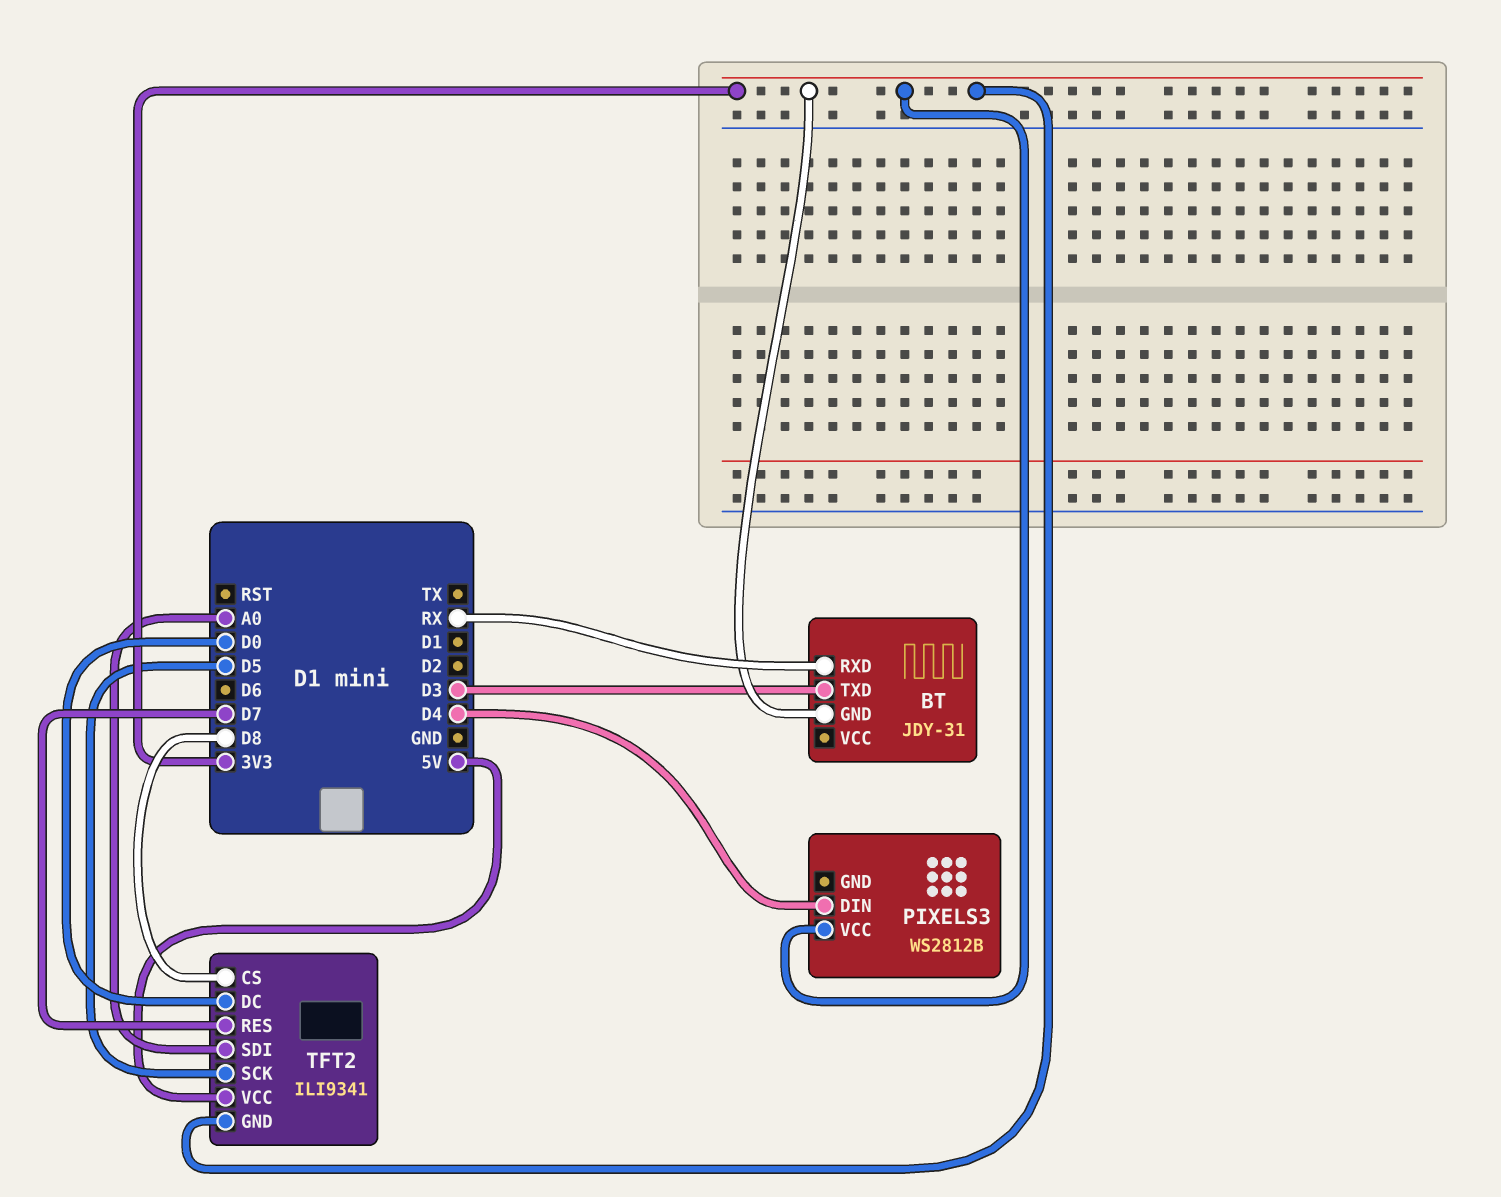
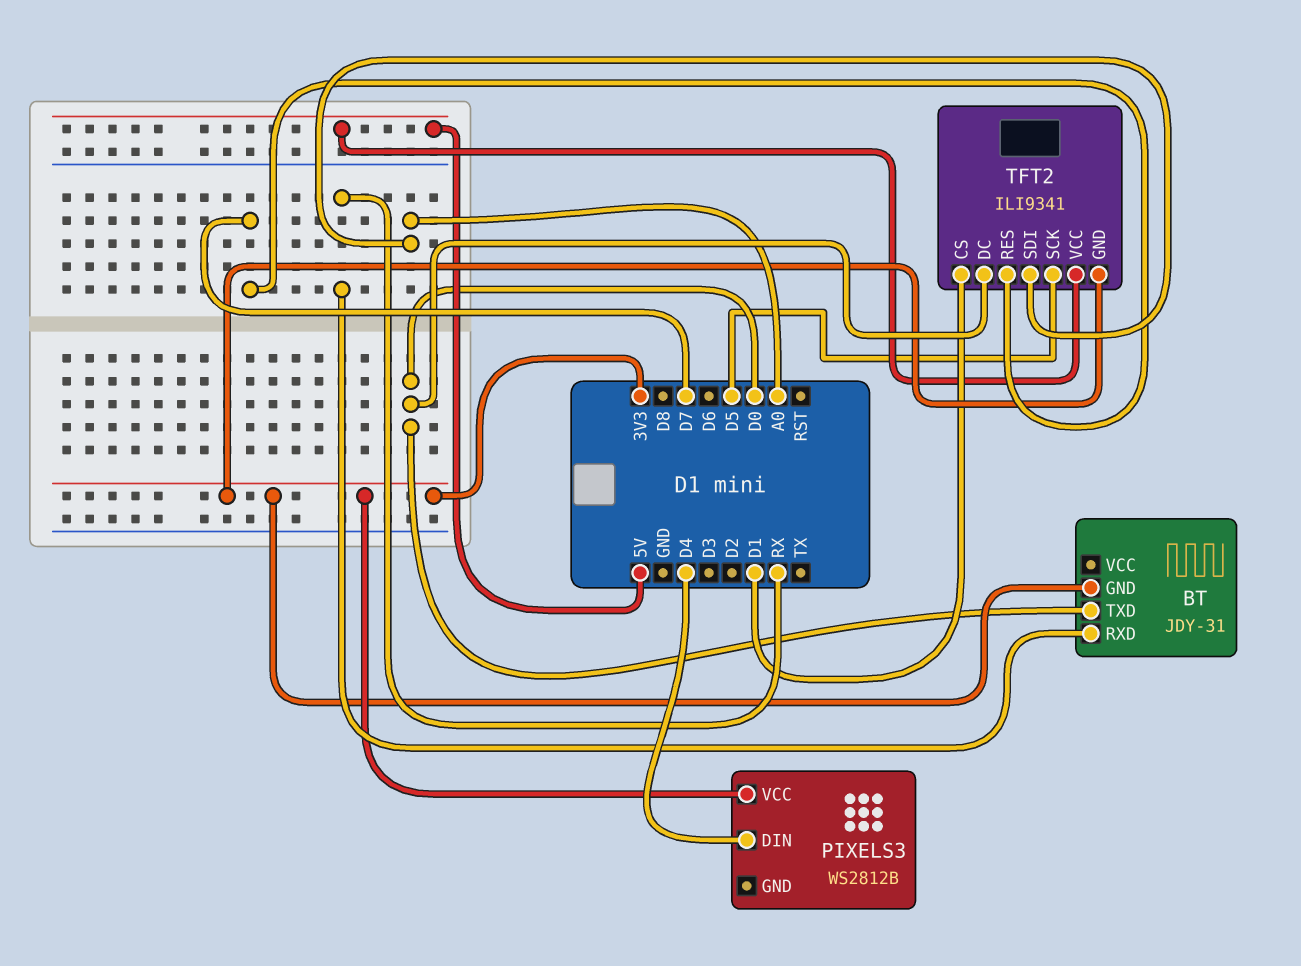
BT pin TXD: D3 -> D0
TFT2 pin CS: D8 -> D1

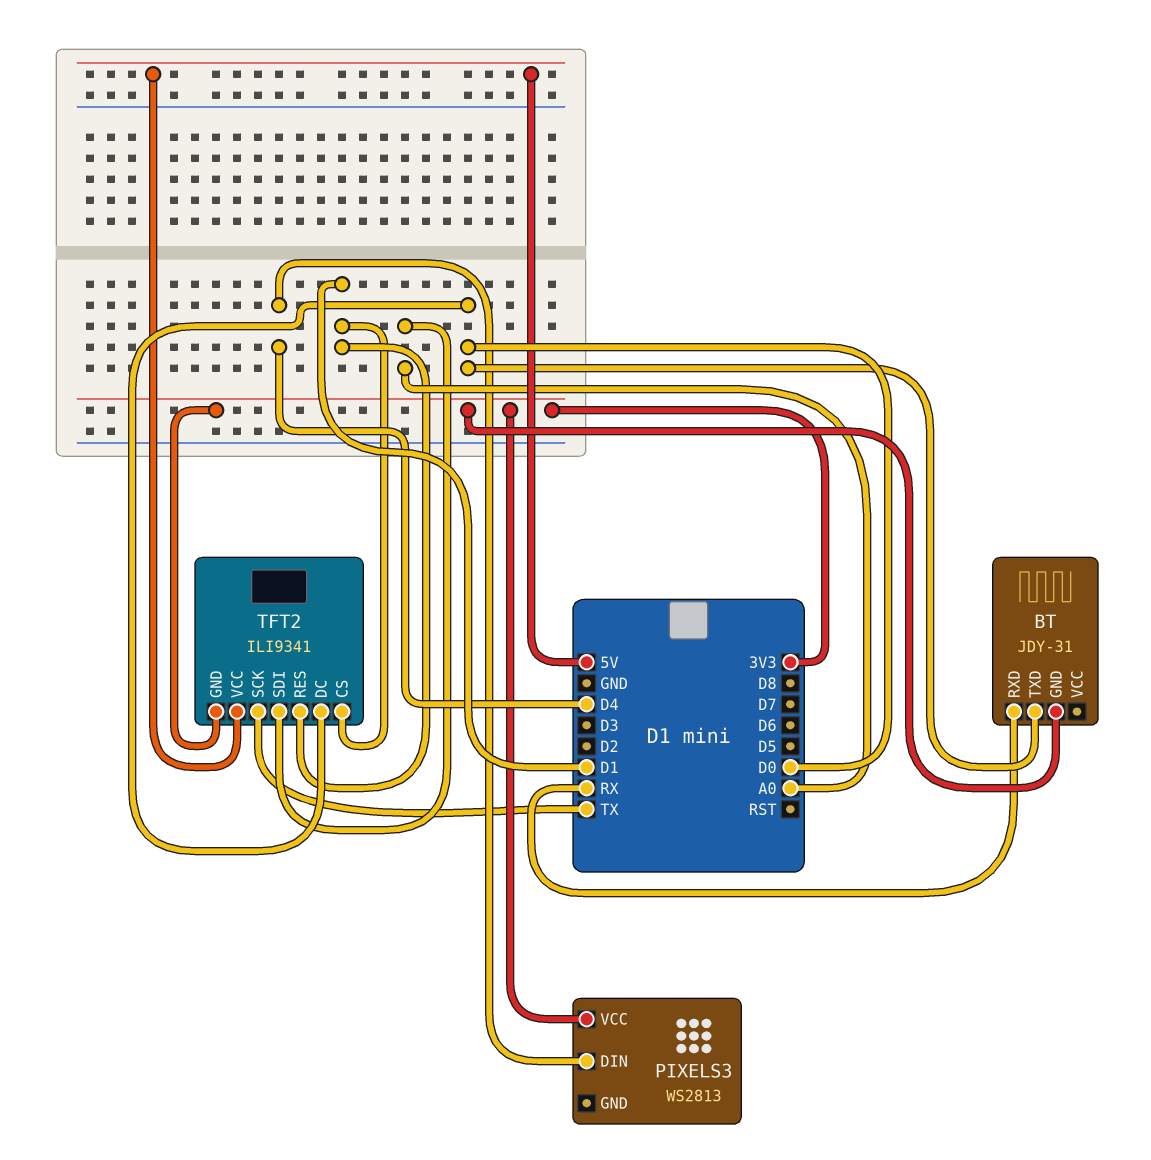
PIXELS3: WS2812B -> WS2813
TFT2 pin RES: D7 -> D1
TFT2 pin SCK: D5 -> TX

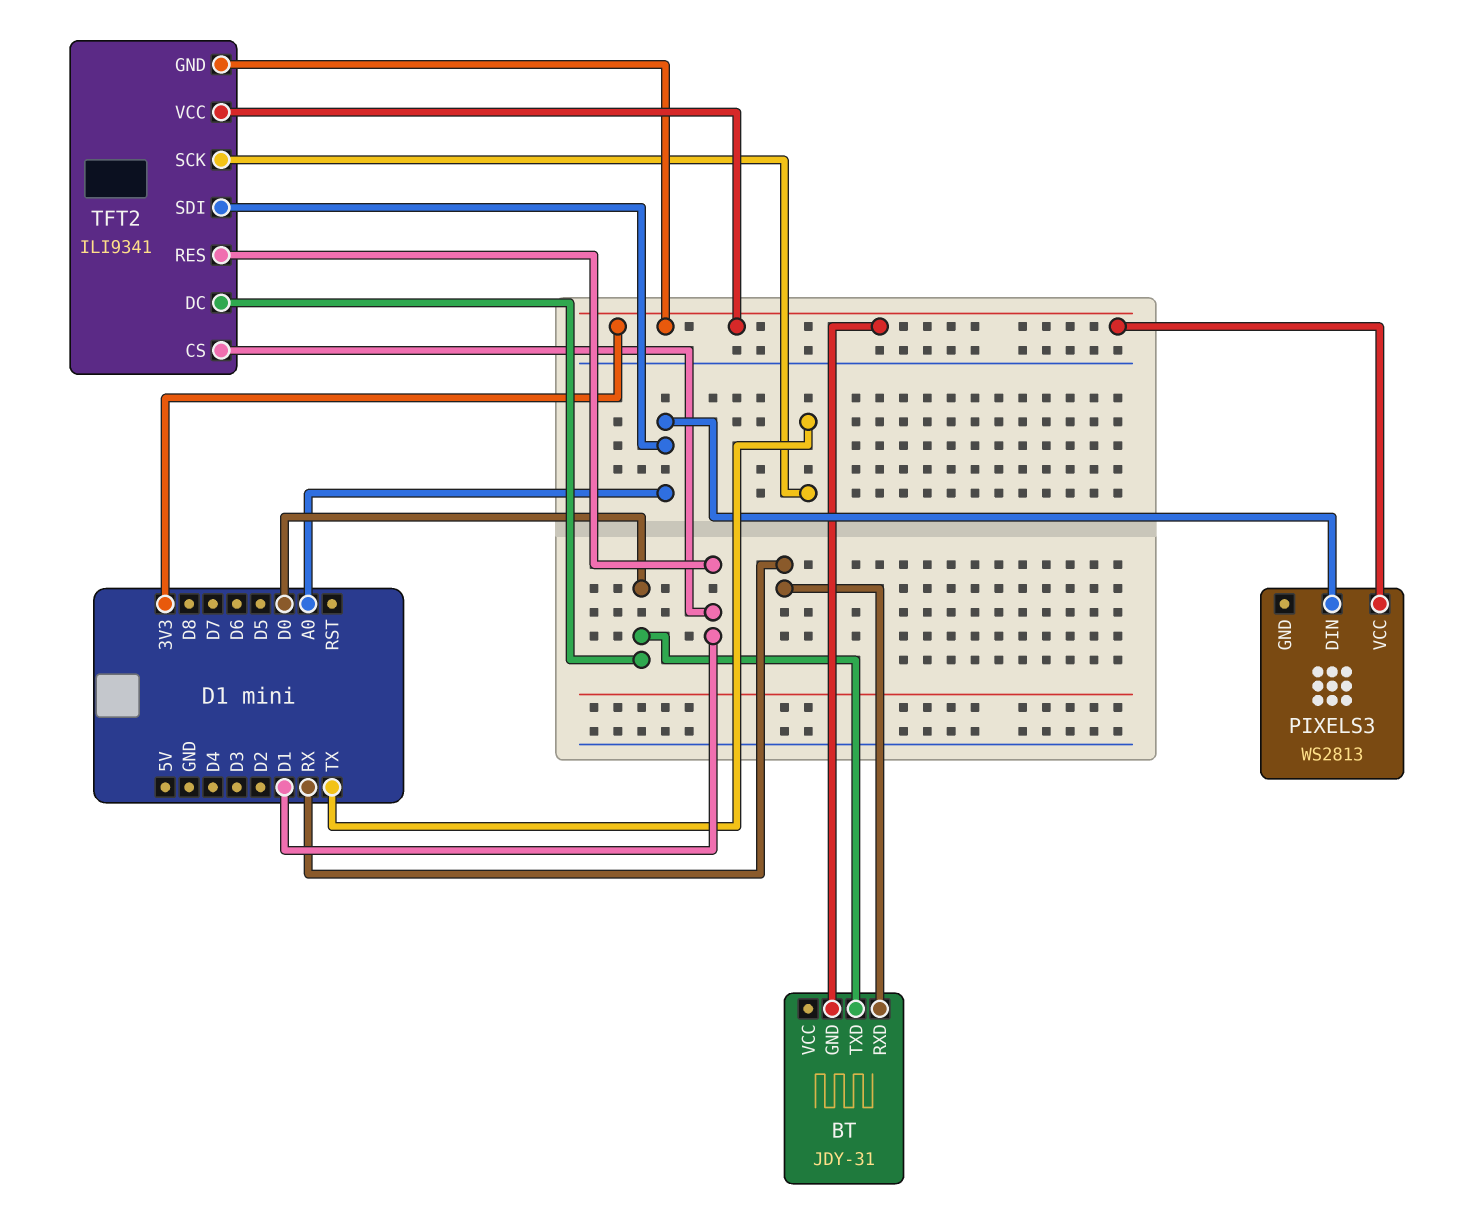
PIXELS3 pin DIN: D4 -> A0
TFT2 pin VCC: 5V -> 3V3

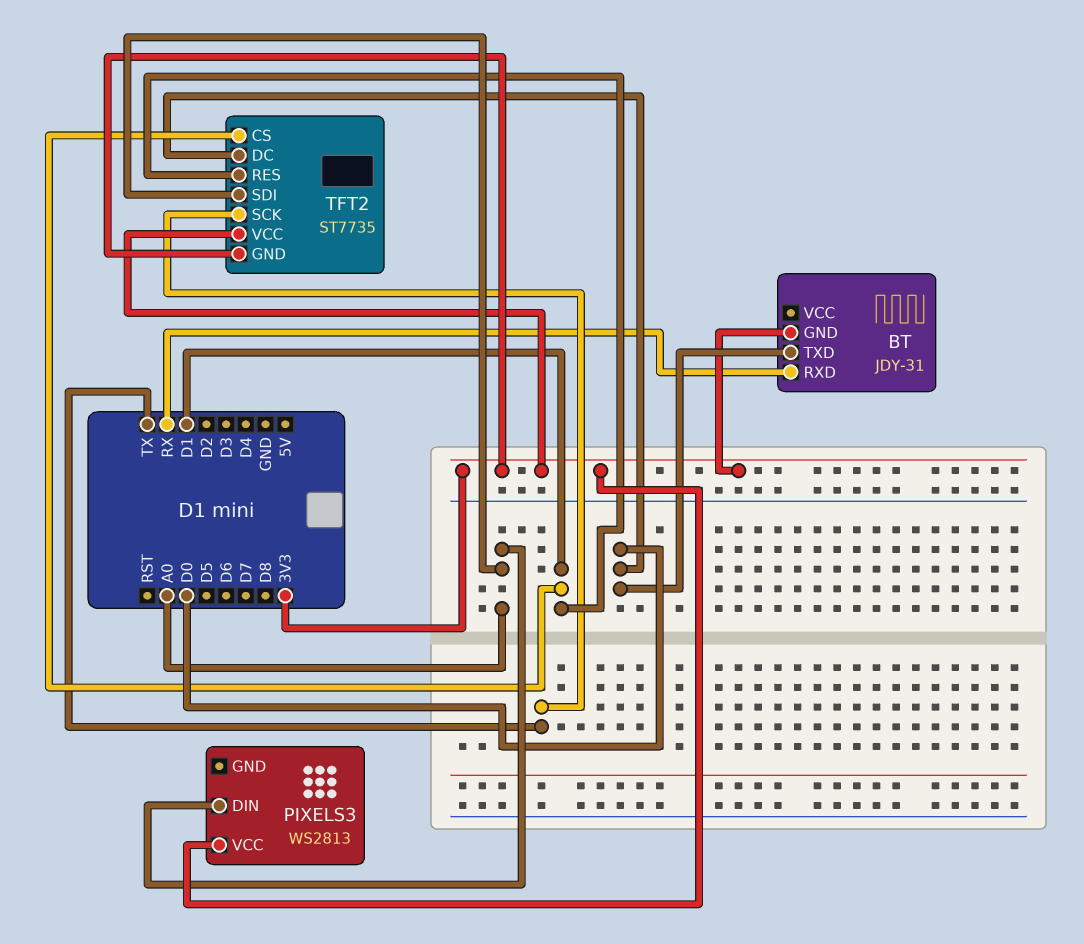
TFT2: ILI9341 -> ST7735

